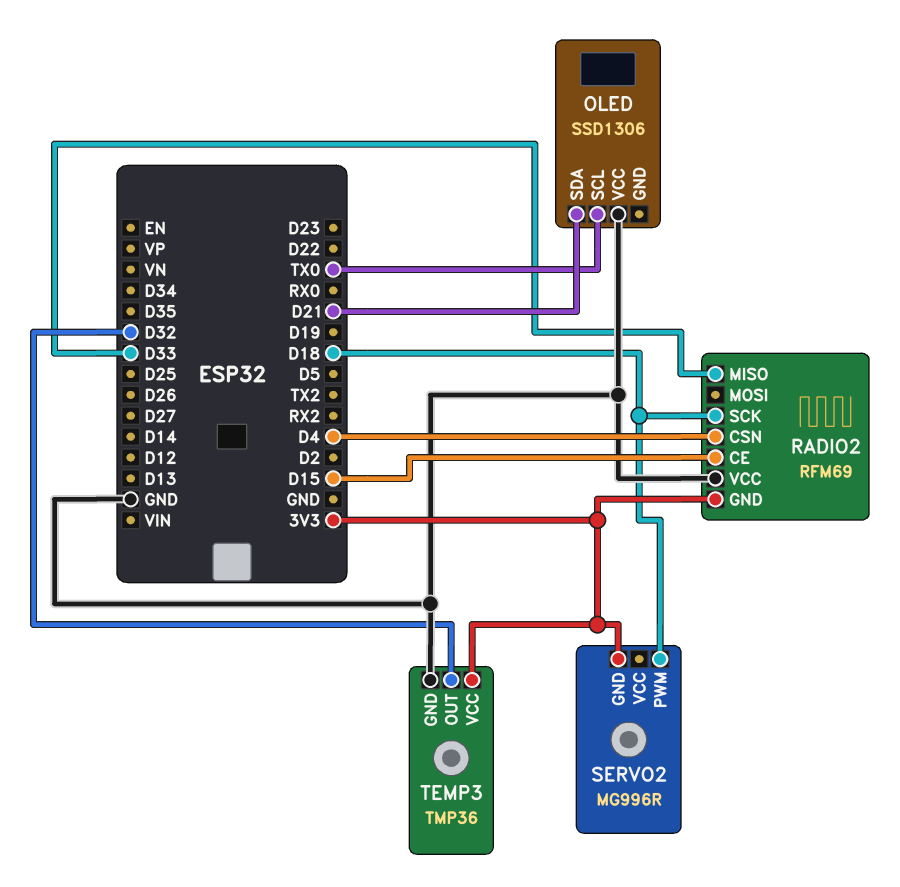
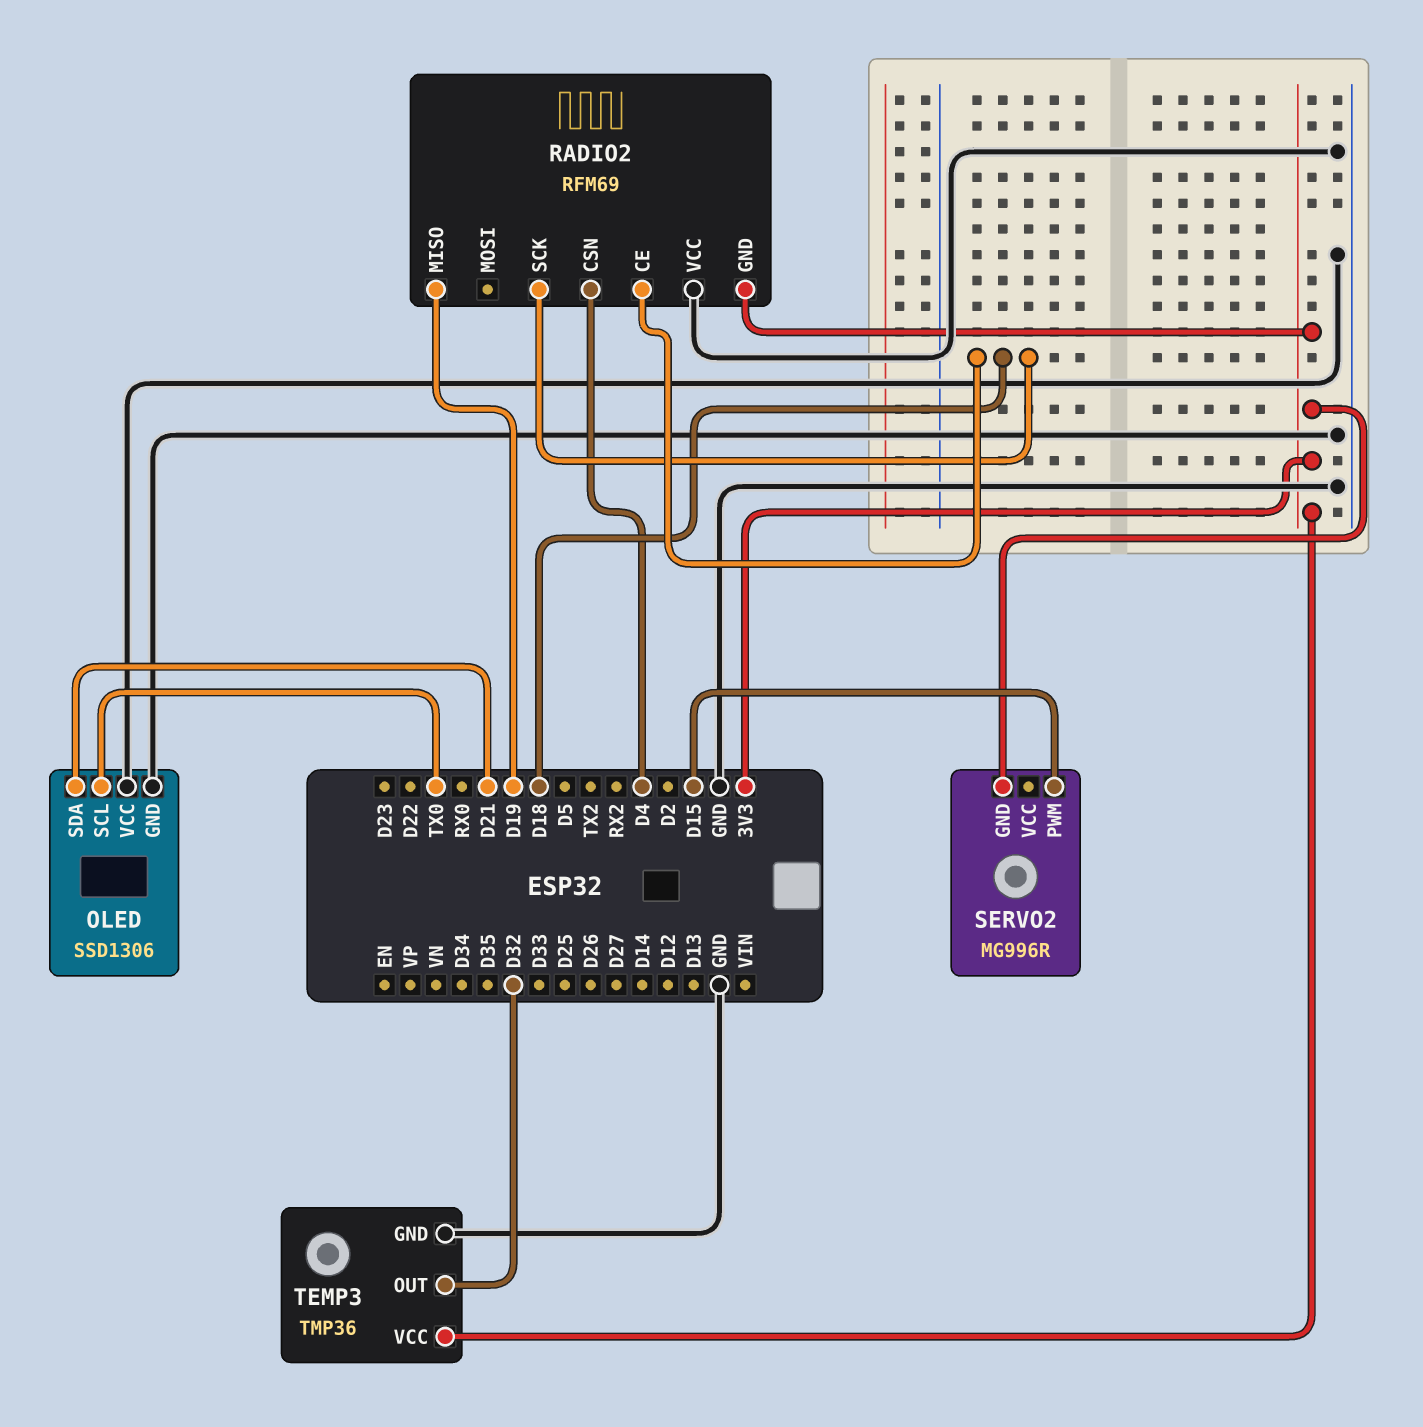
OLED pin GND: none -> GND
RADIO2 pin CE: D15 -> D18
RADIO2 pin MISO: D33 -> D19
SERVO2 pin PWM: D18 -> D15

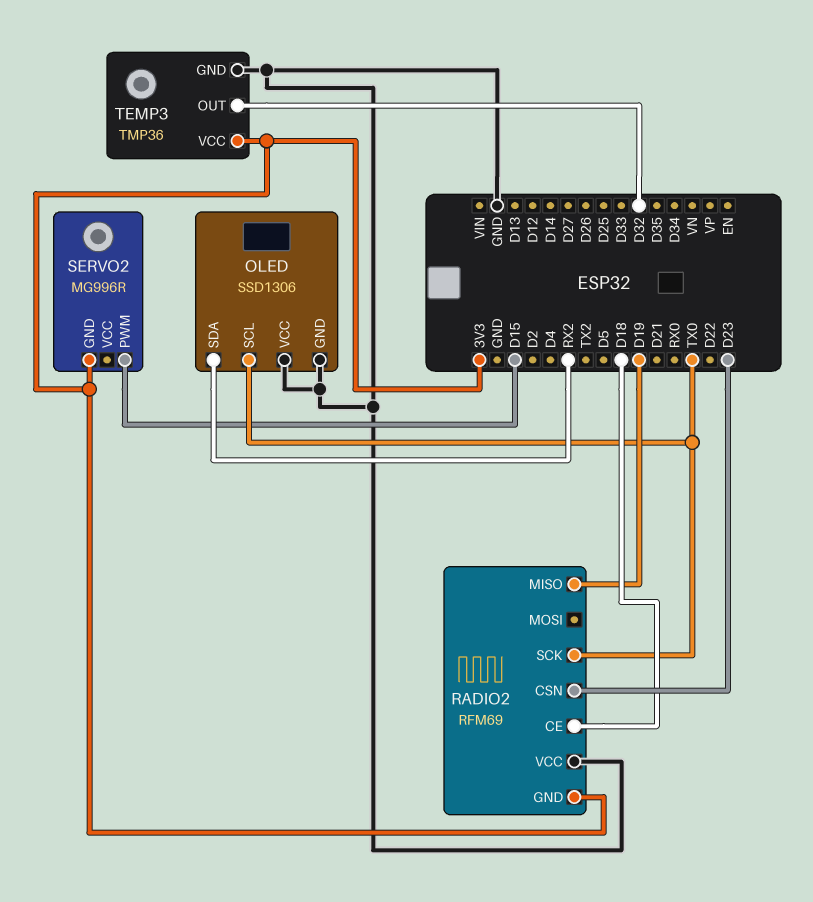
OLED pin SDA: D21 -> RX2
RADIO2 pin CSN: D4 -> D23
RADIO2 pin SCK: D18 -> TX0

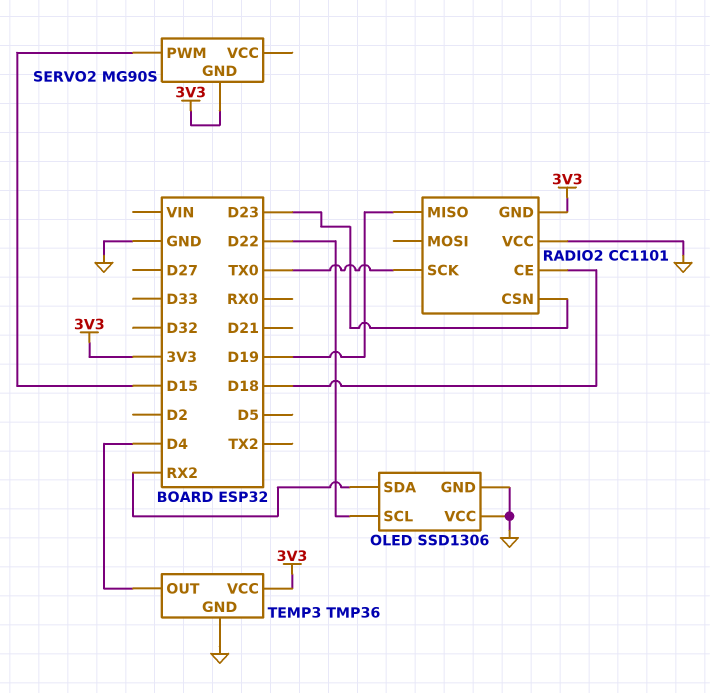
OLED pin SCL: TX0 -> D22
RADIO2: RFM69 -> CC1101
SERVO2: MG996R -> MG90S
TEMP3 pin OUT: D32 -> D4

